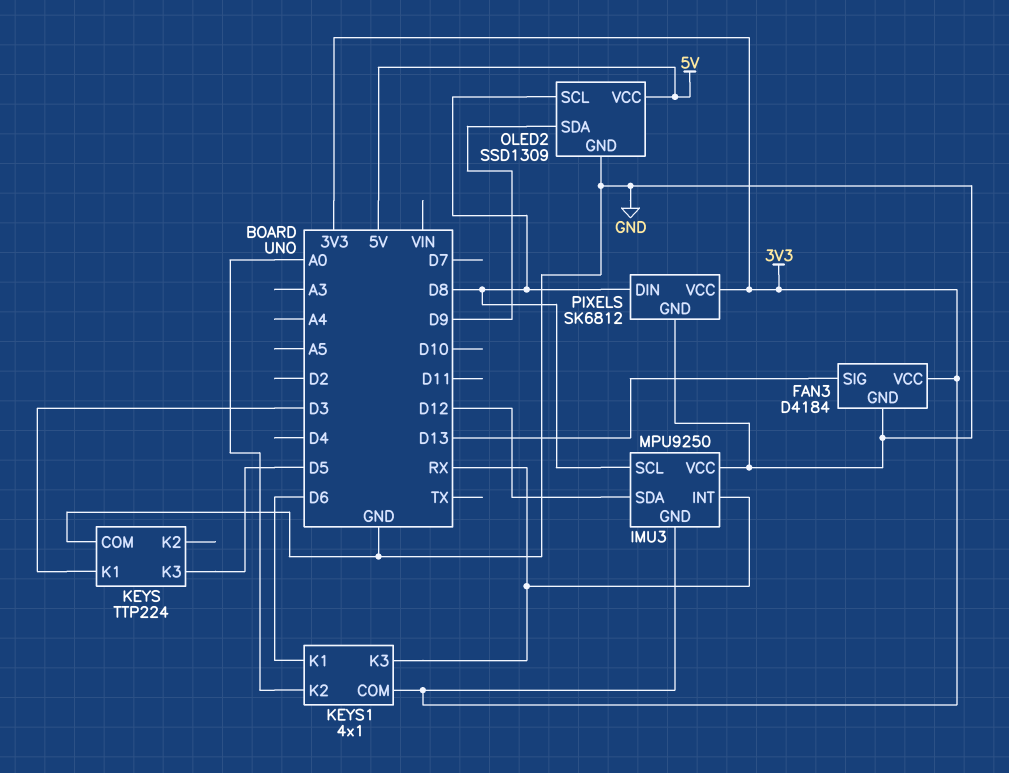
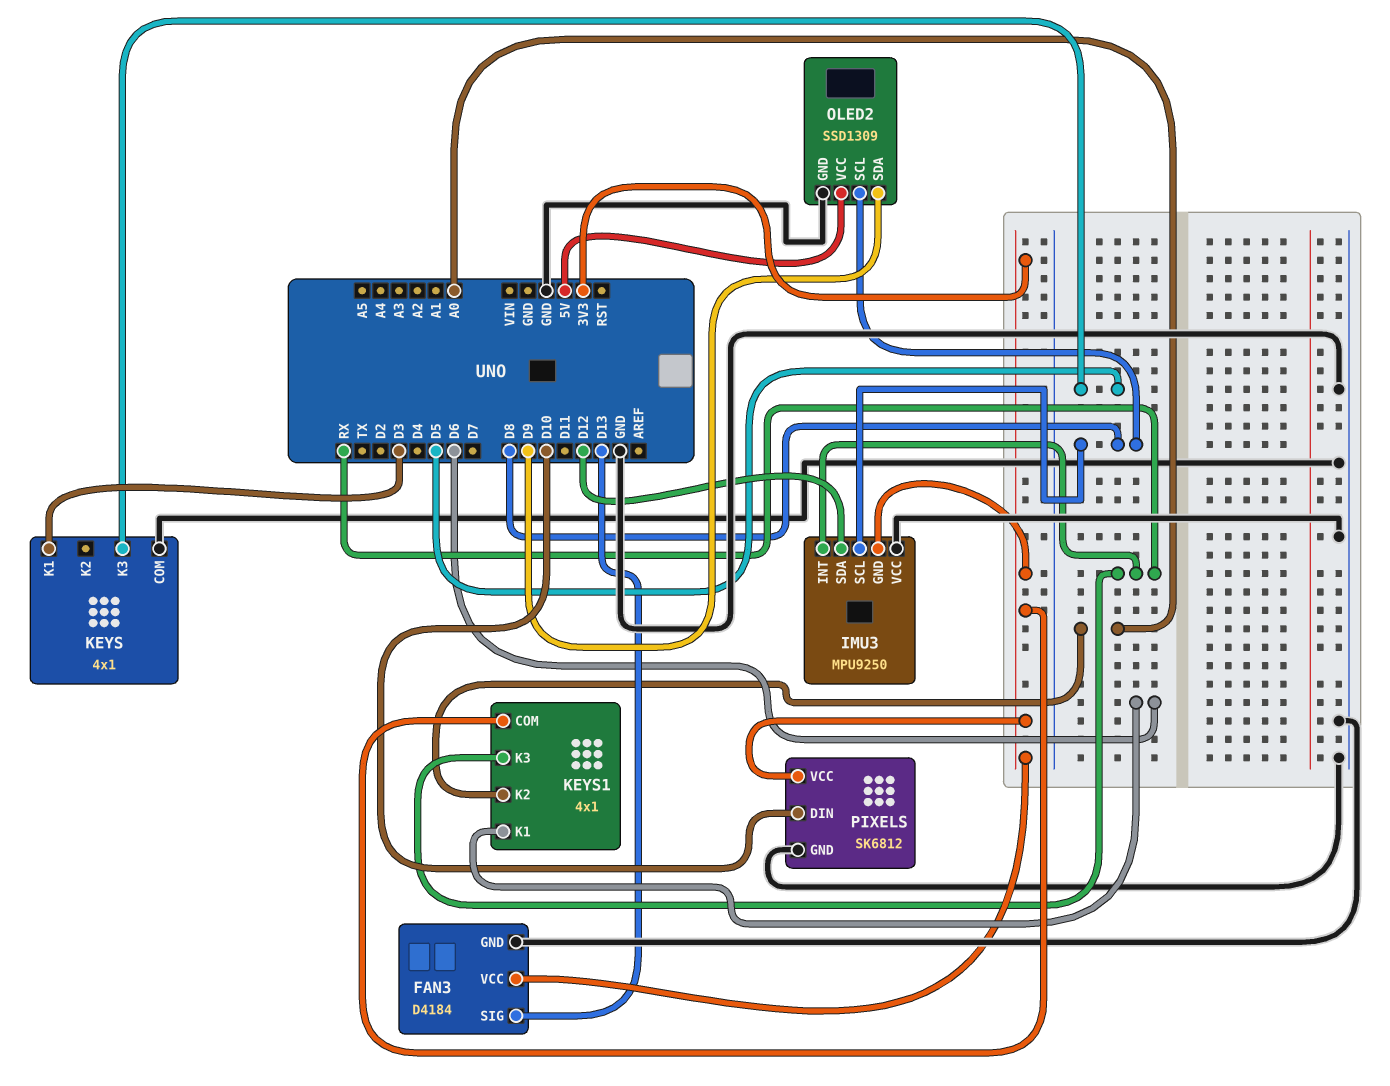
KEYS: TTP224 -> 4x1
PIXELS pin DIN: D8 -> D10

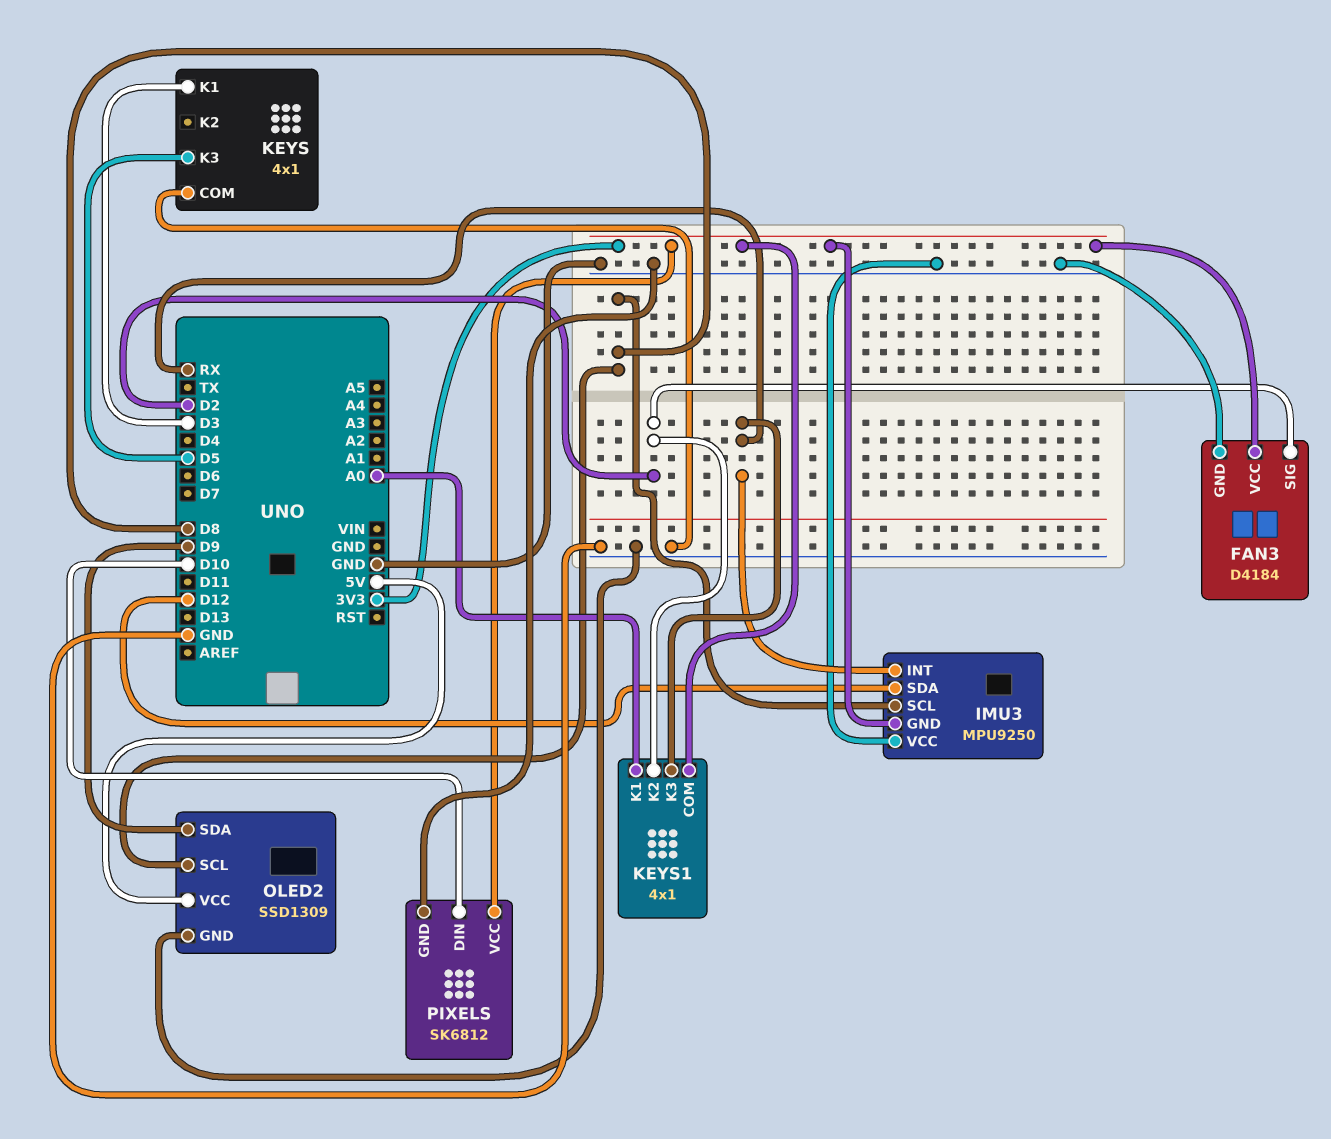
FAN3 pin SIG: D13 -> D2
KEYS1 pin K1: D6 -> A0
KEYS1 pin K2: A0 -> D2

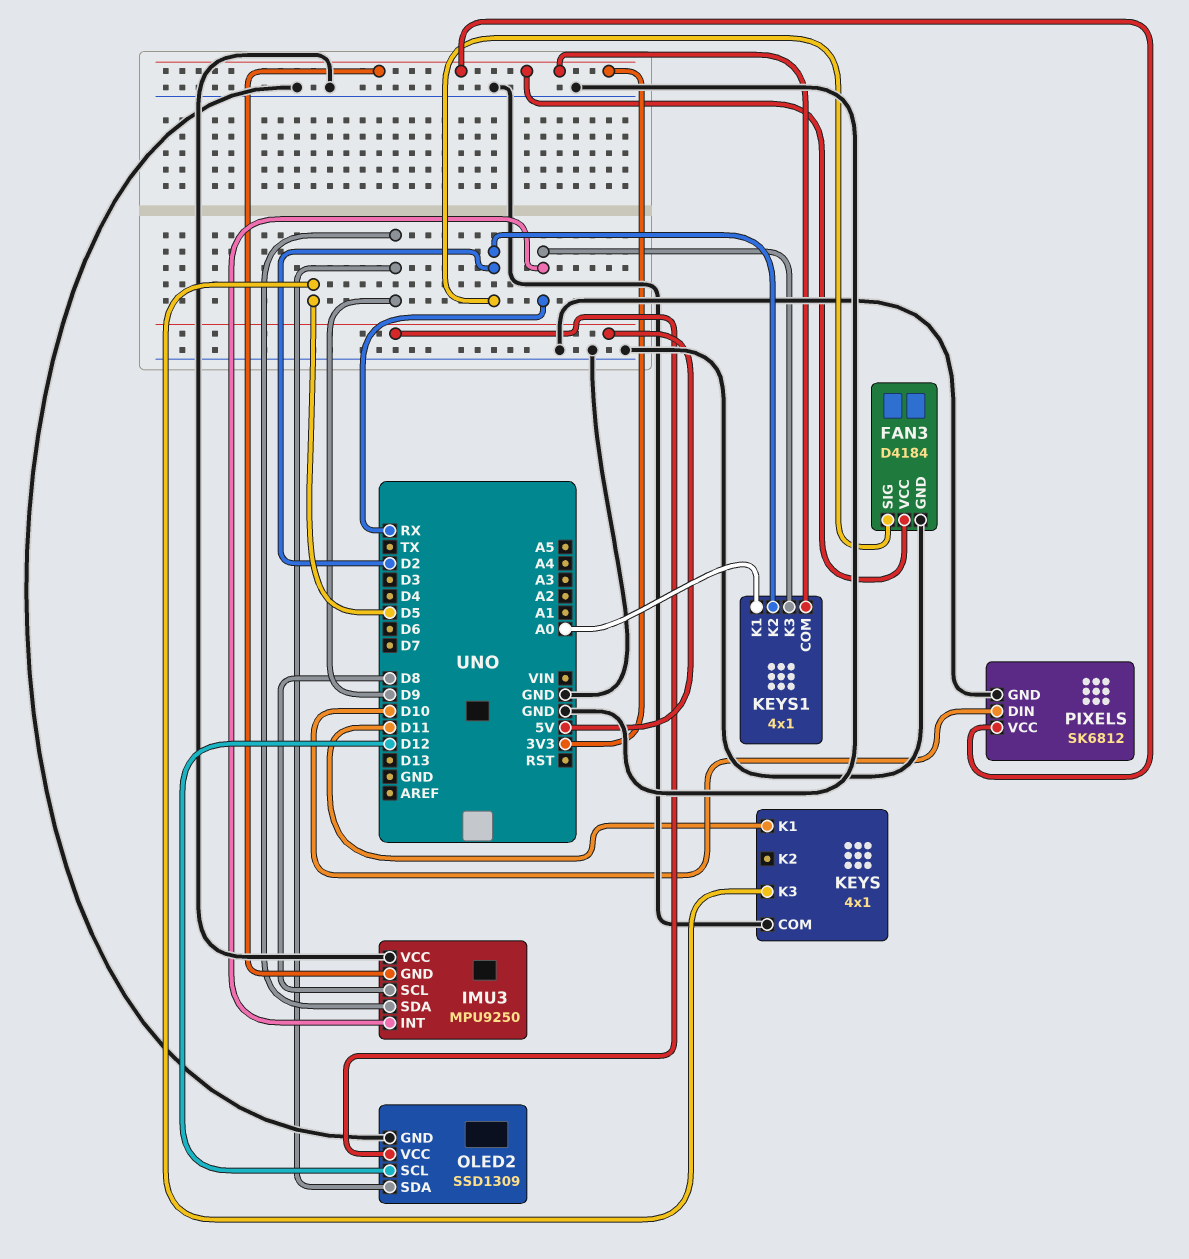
IMU3 pin SDA: D12 -> D9
KEYS pin K1: D3 -> D11
OLED2 pin SCL: D8 -> D12

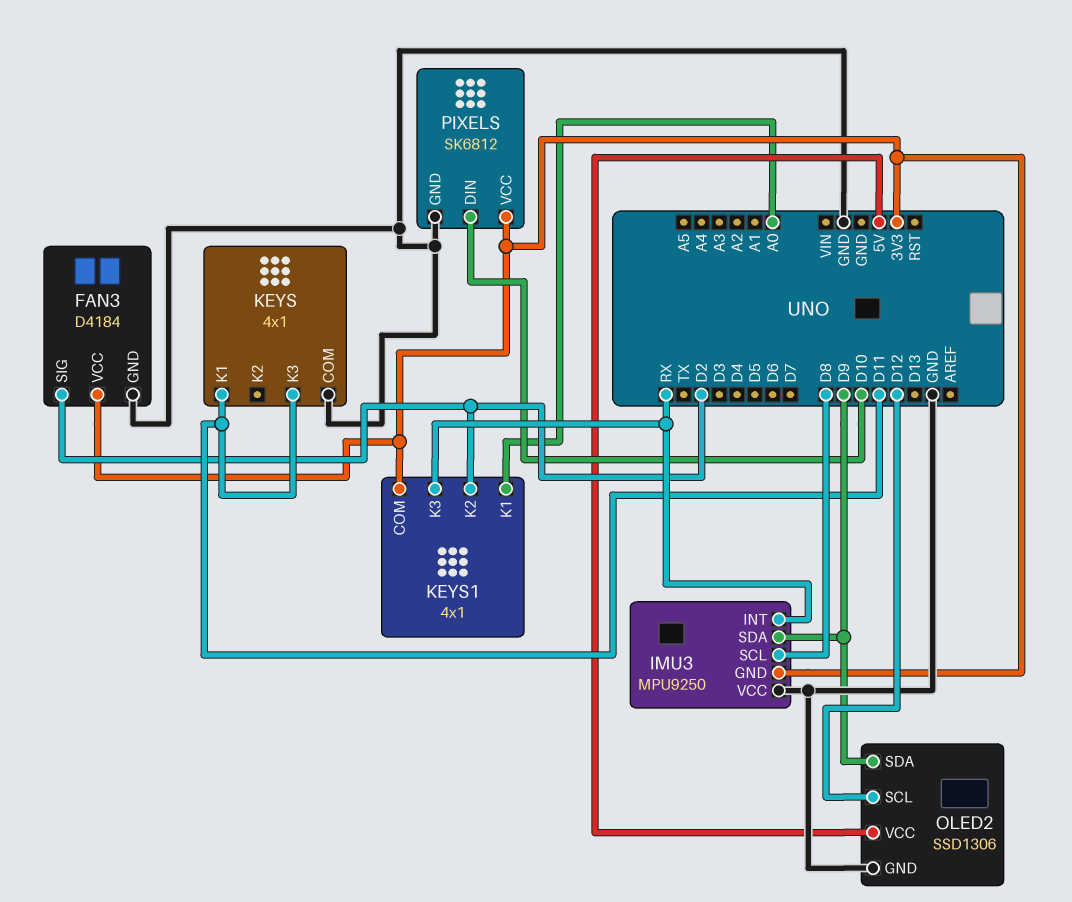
KEYS pin K3: D5 -> D11
OLED2: SSD1309 -> SSD1306

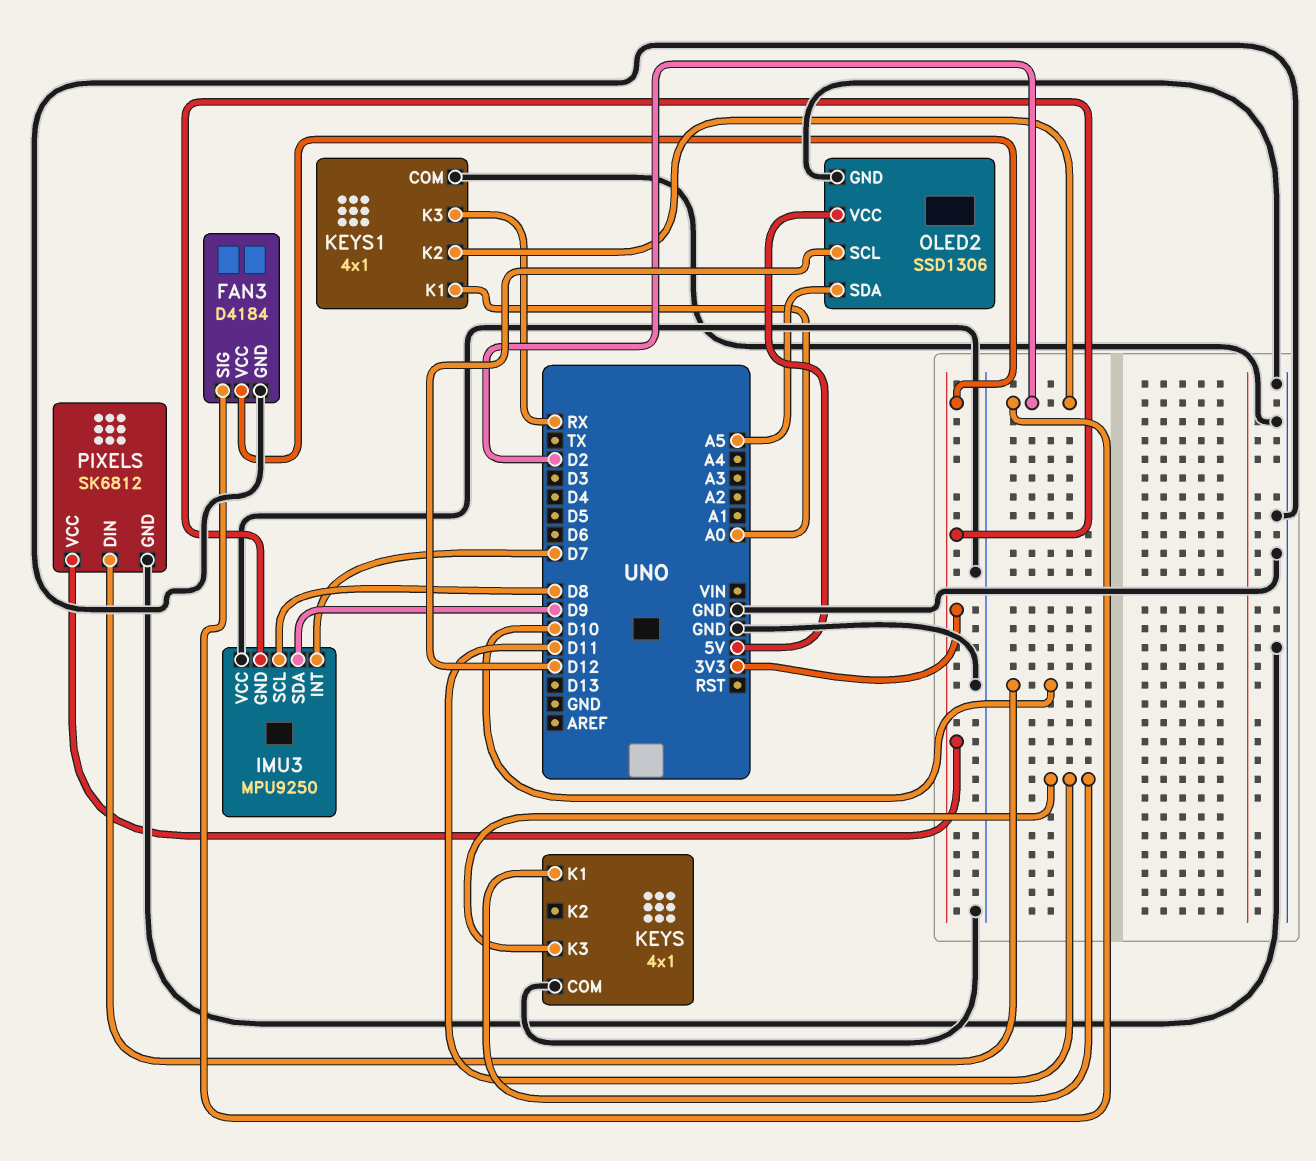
IMU3 pin INT: RX -> D7
KEYS1 pin COM: 3V3 -> GND
OLED2 pin SDA: D9 -> A5

